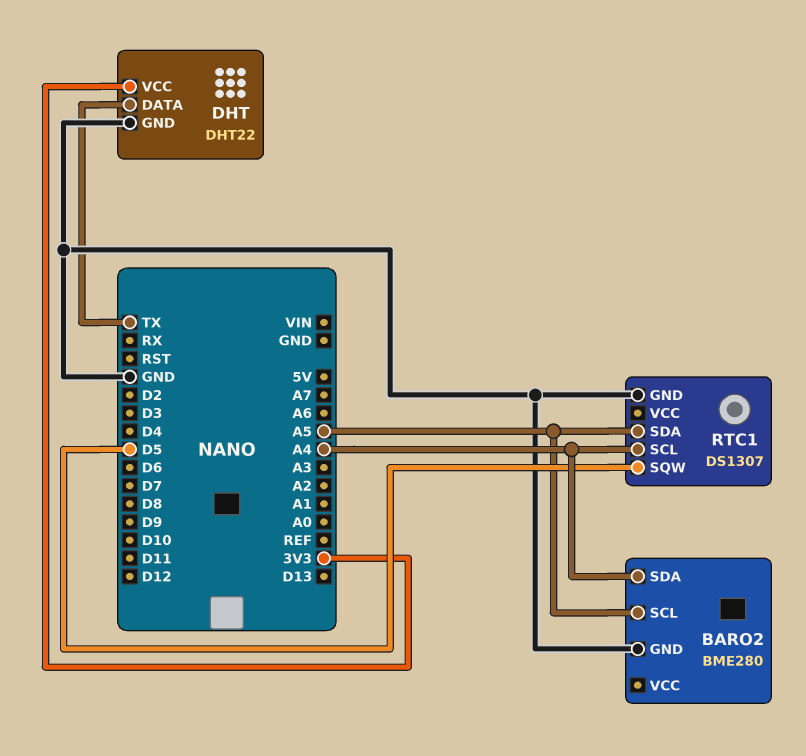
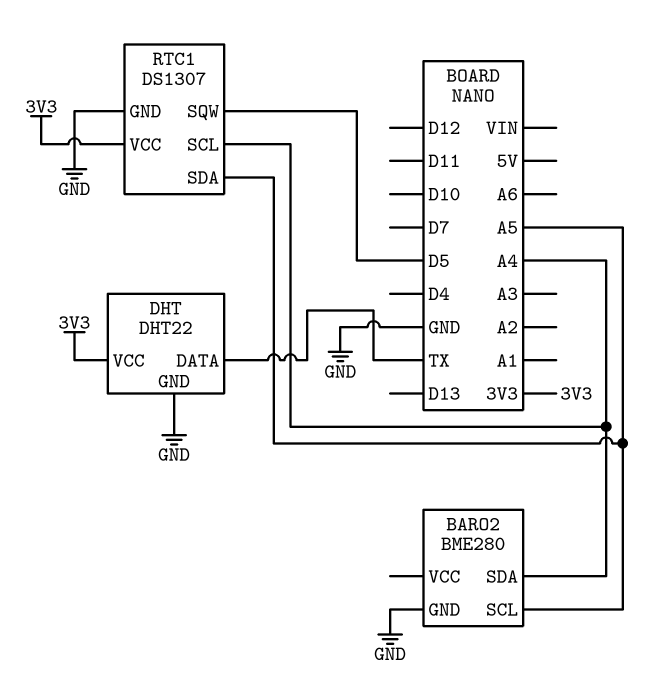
RTC1 pin VCC: none -> 3V3

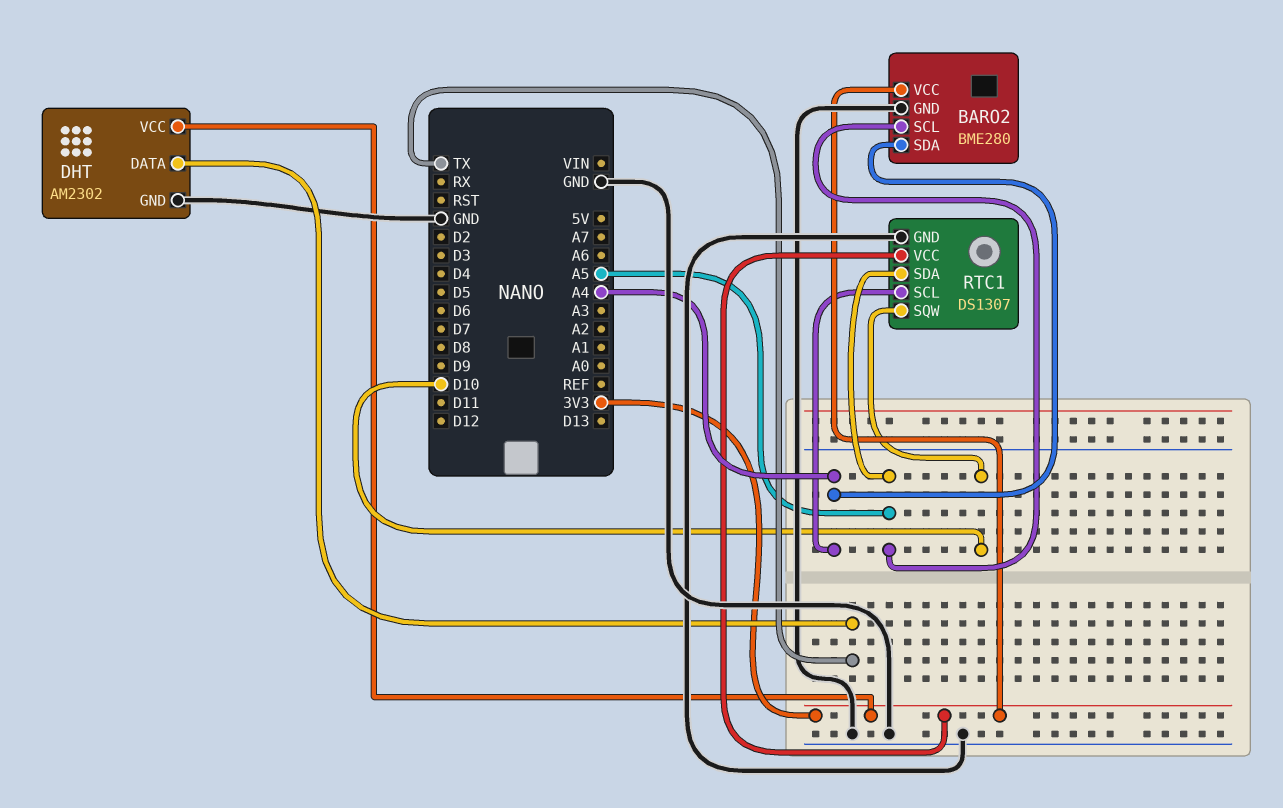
BARO2 pin VCC: none -> 3V3
DHT: DHT22 -> AM2302
RTC1 pin SQW: D5 -> D10

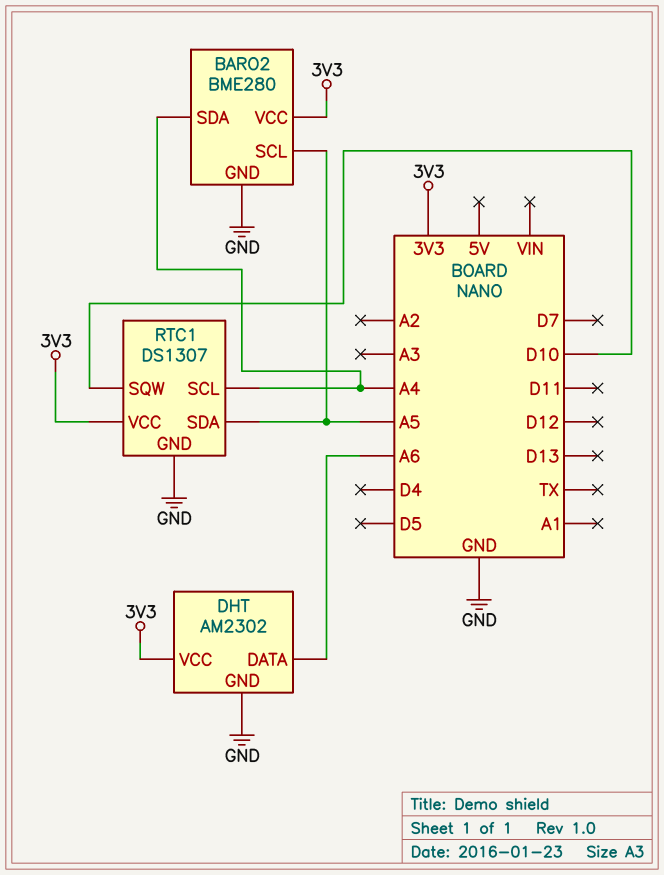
DHT pin DATA: TX -> A6

